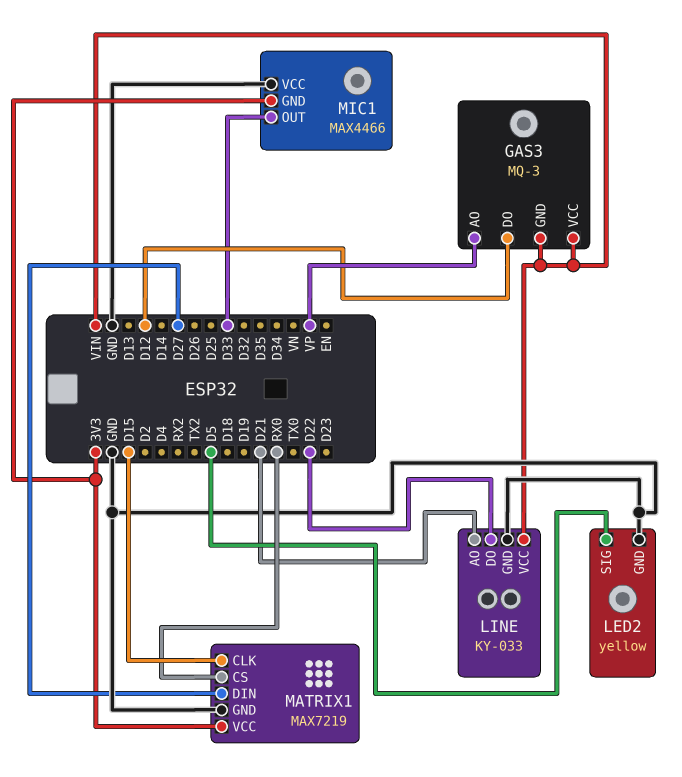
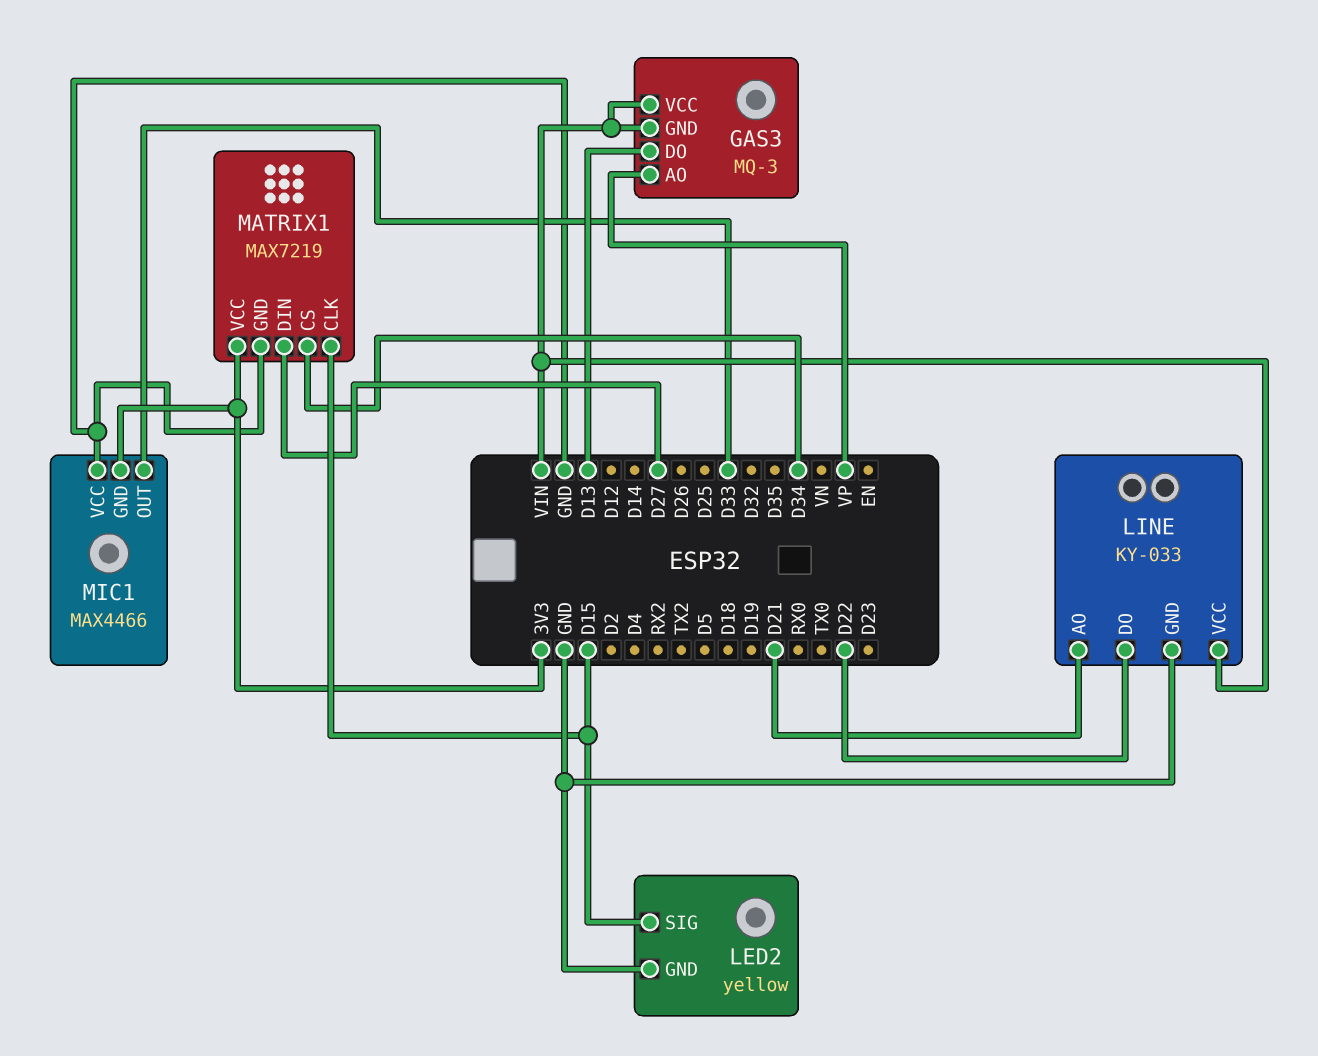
GAS3 pin DO: D12 -> D13
LED2 pin SIG: D5 -> D15
MATRIX1 pin CS: RX0 -> D34

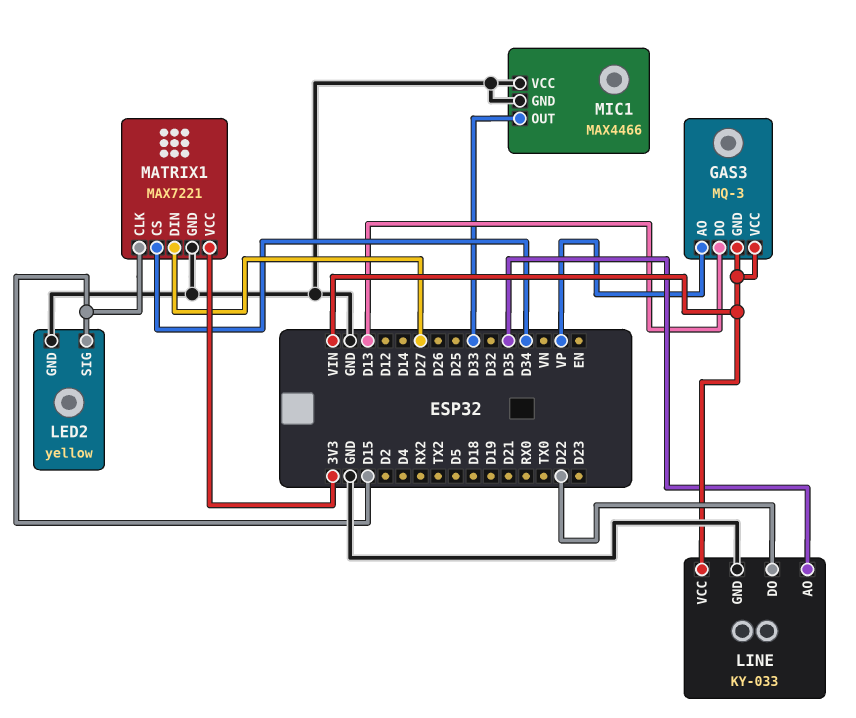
LINE pin AO: D21 -> D35
MATRIX1: MAX7219 -> MAX7221
MIC1 pin GND: 3V3 -> GND

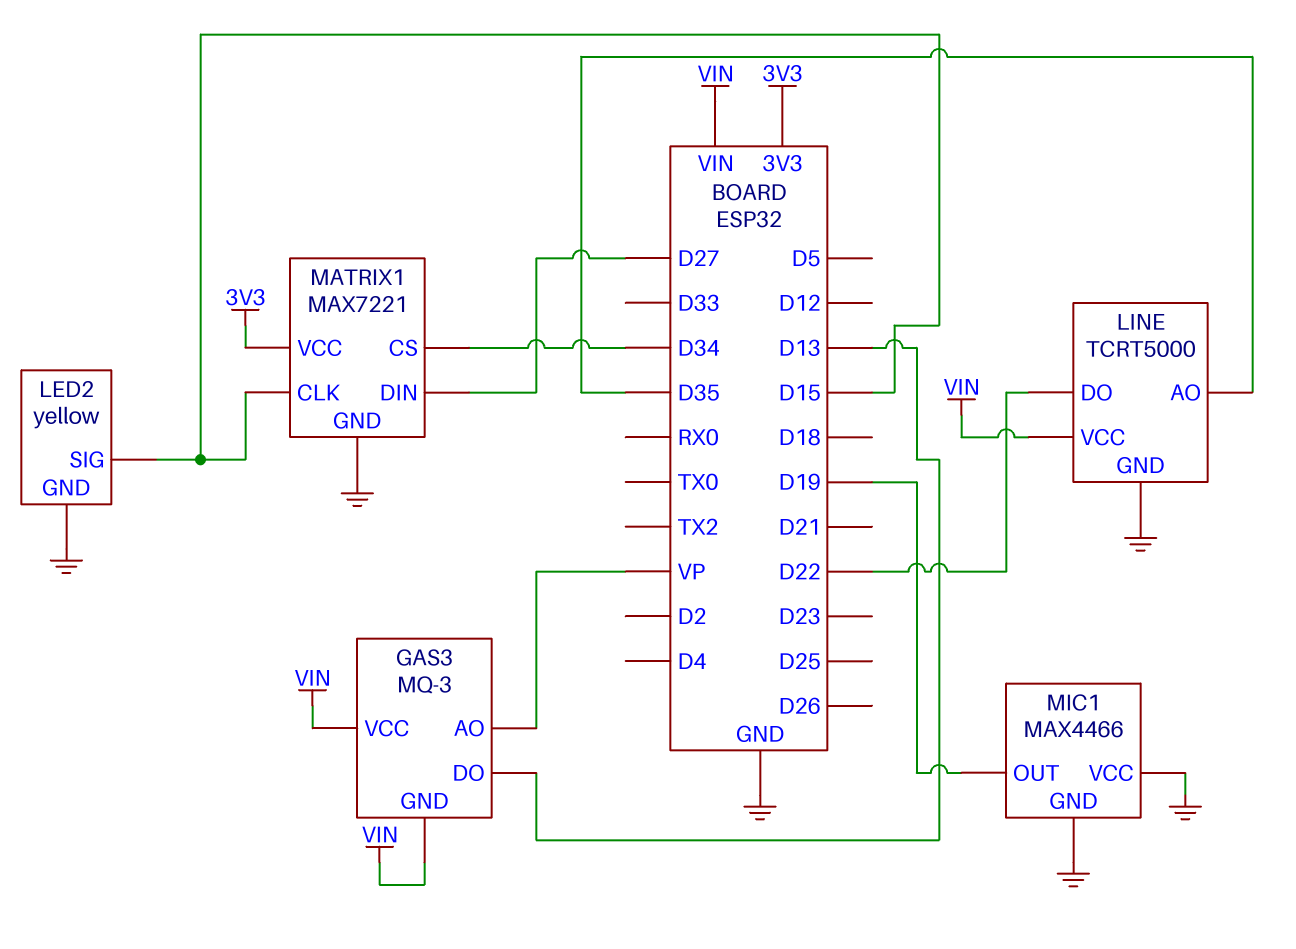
LINE: KY-033 -> TCRT5000
MIC1 pin OUT: D33 -> D19

